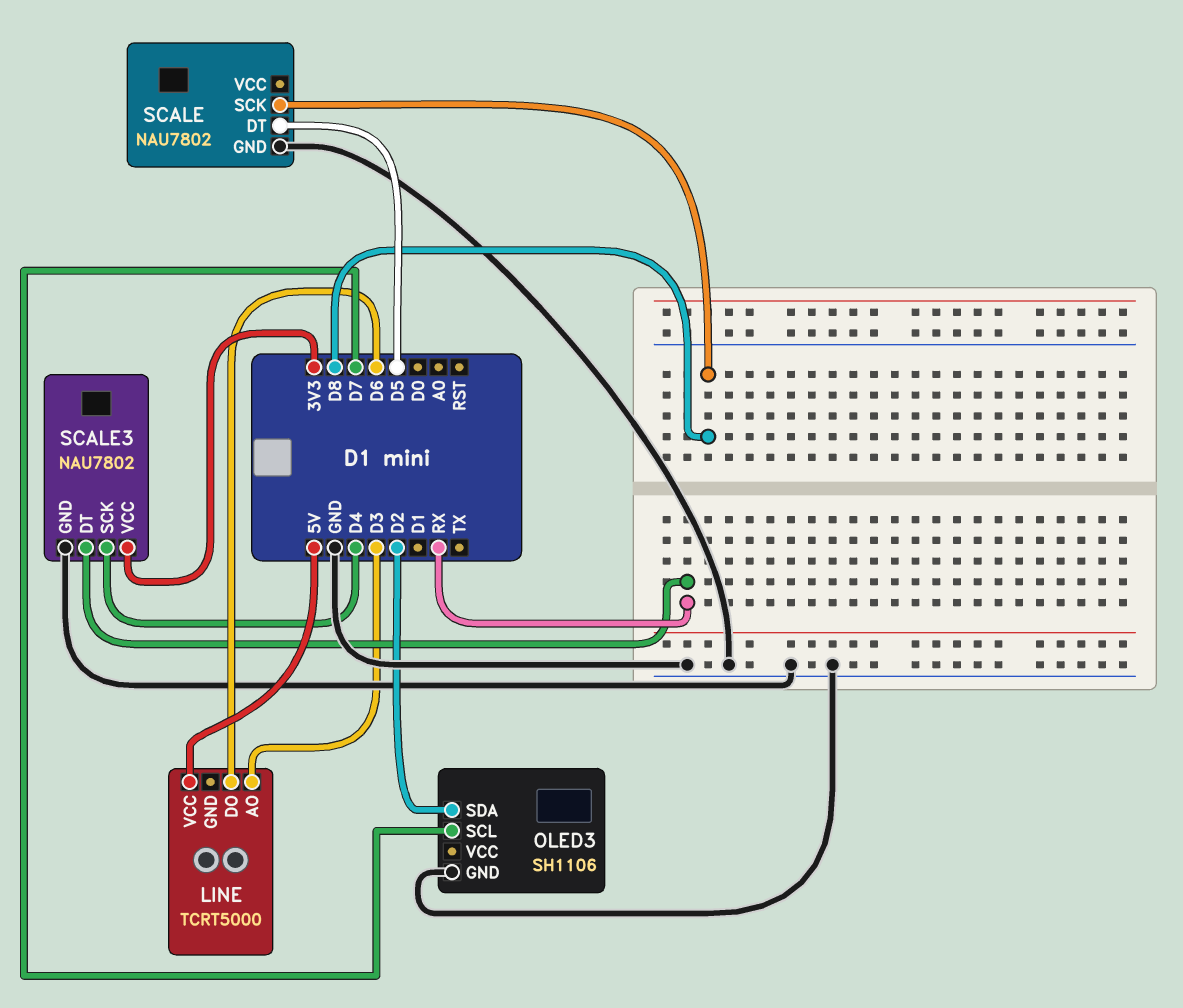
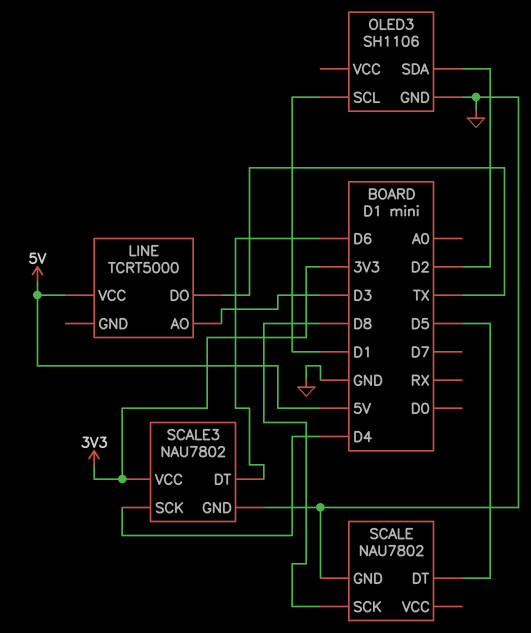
LINE pin DO: D6 -> TX
OLED3 pin SCL: D7 -> D1
SCALE3 pin DT: RX -> D6

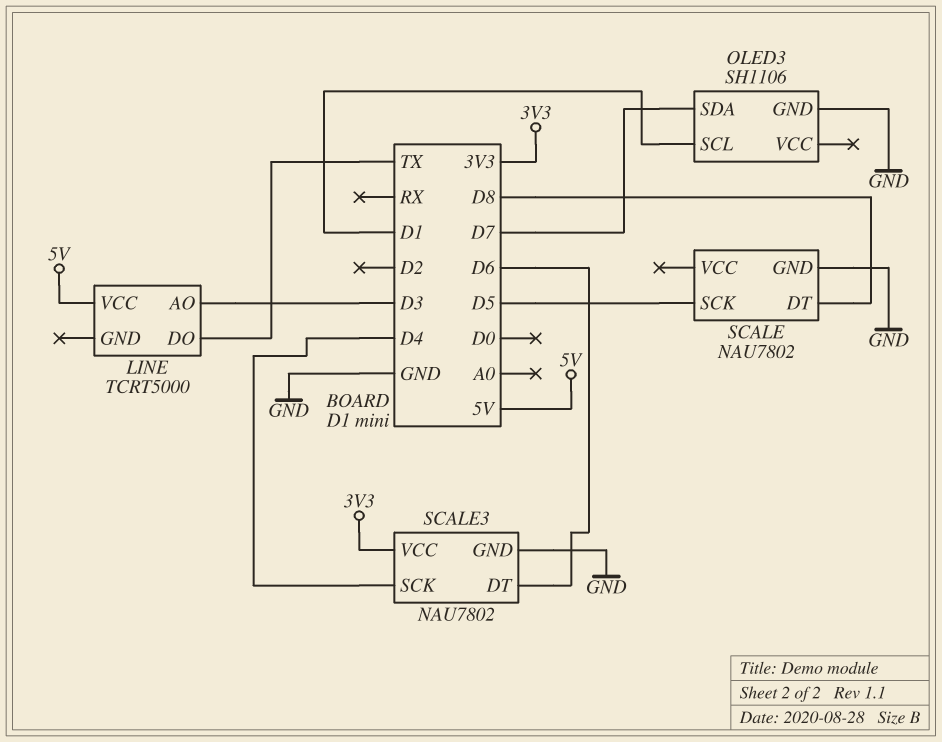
OLED3 pin SDA: D2 -> D7
SCALE pin DT: D5 -> D8
SCALE pin SCK: D8 -> D5

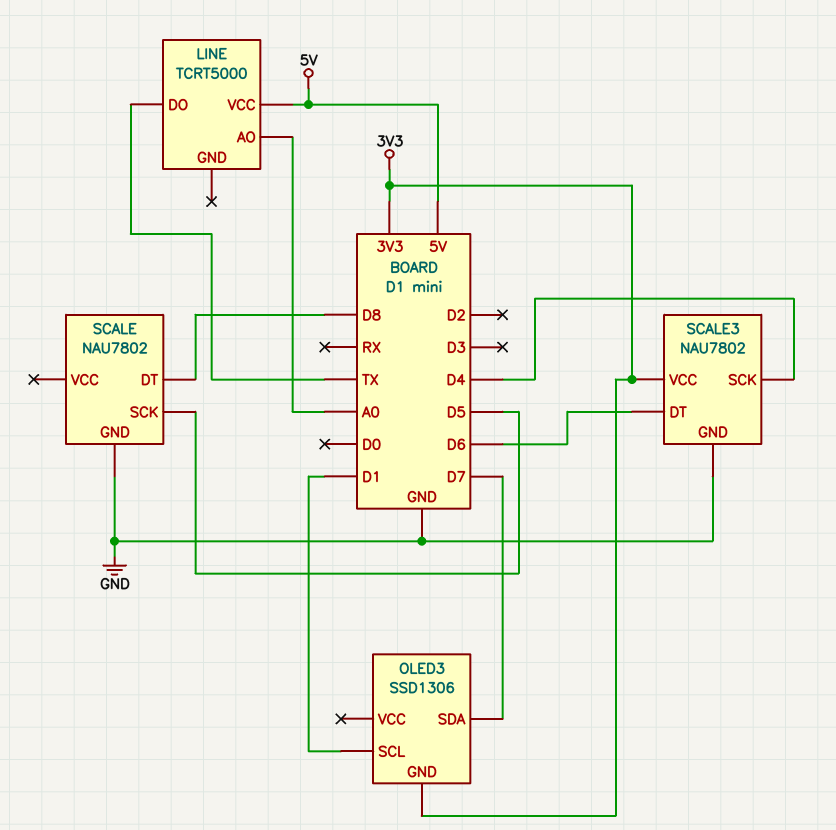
LINE pin AO: D3 -> A0
OLED3: SH1106 -> SSD1306
OLED3 pin GND: GND -> 3V3

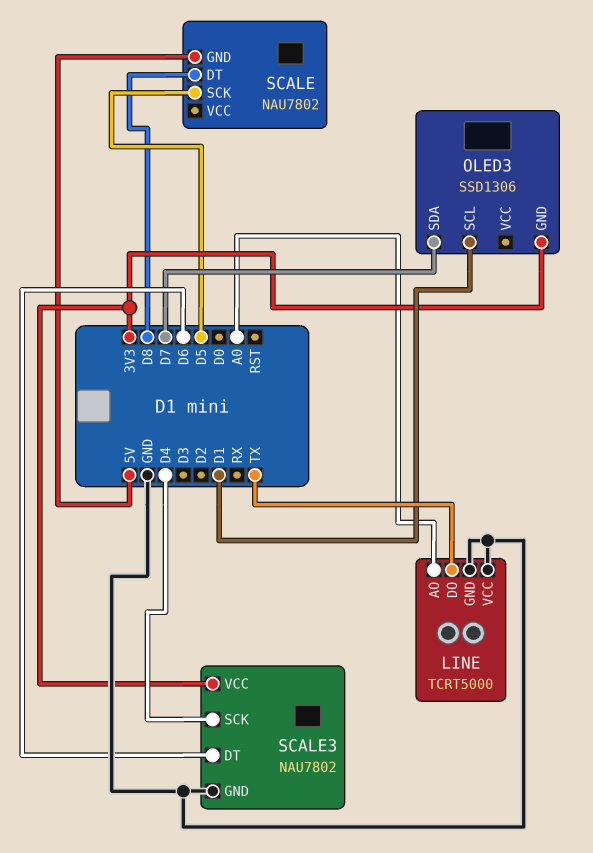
LINE pin GND: none -> GND
LINE pin VCC: 5V -> GND
SCALE pin GND: GND -> 5V

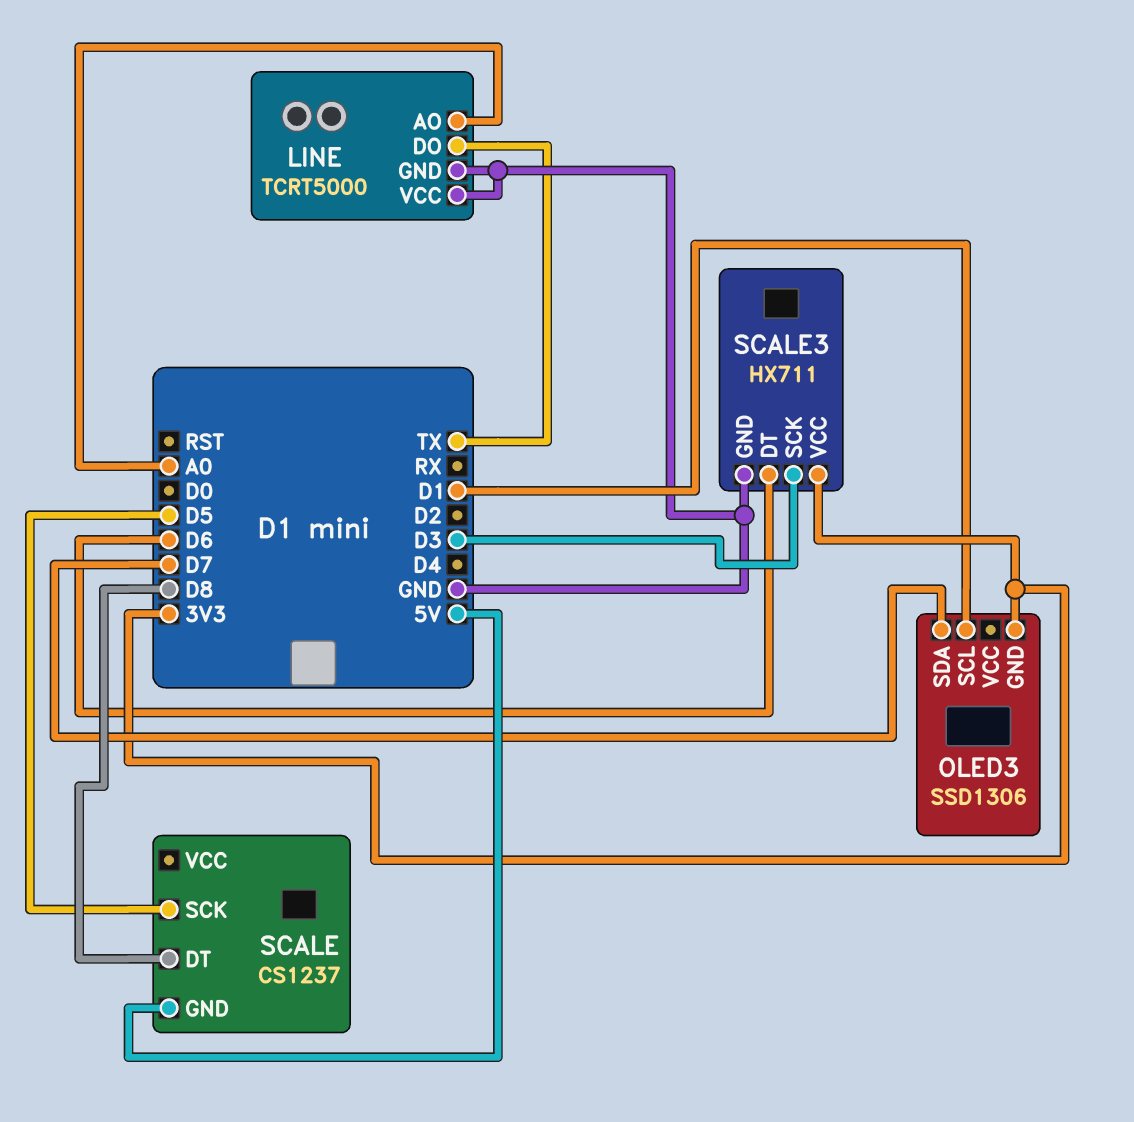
SCALE: NAU7802 -> CS1237
SCALE3: NAU7802 -> HX711
SCALE3 pin SCK: D4 -> D3

